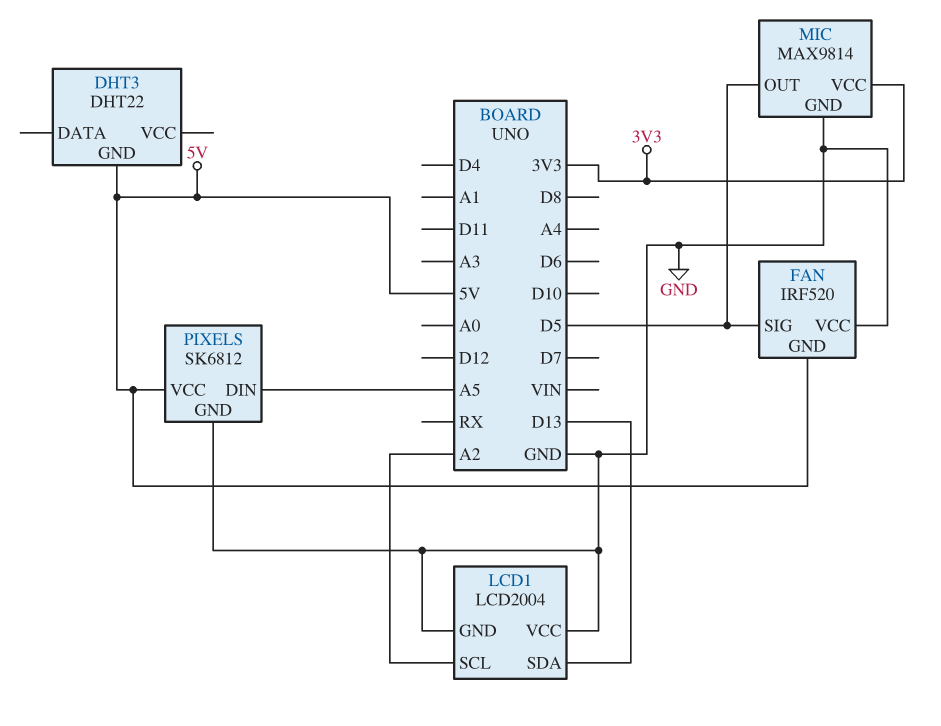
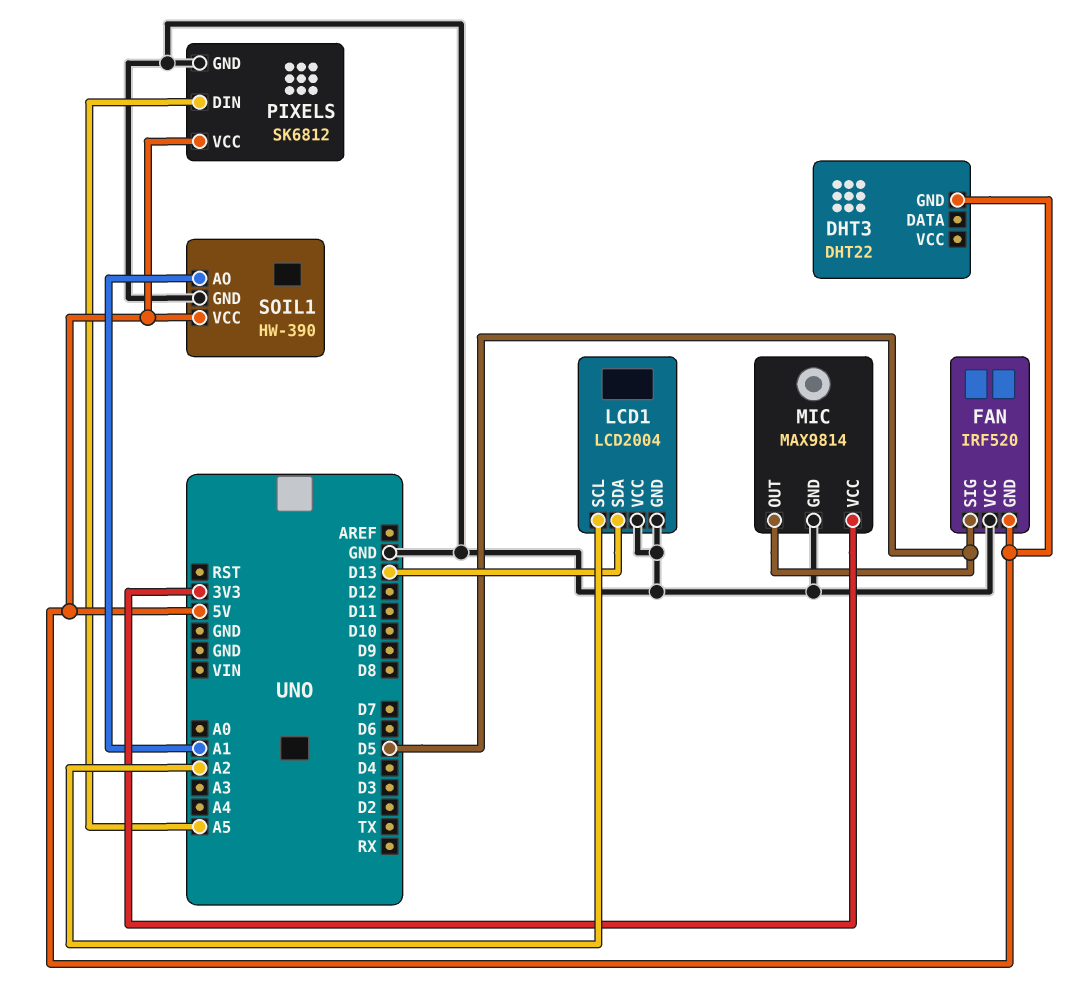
SOIL1: none -> HW-390
SOIL1 pin AO: none -> A1
SOIL1 pin GND: none -> GND
SOIL1 pin VCC: none -> 5V

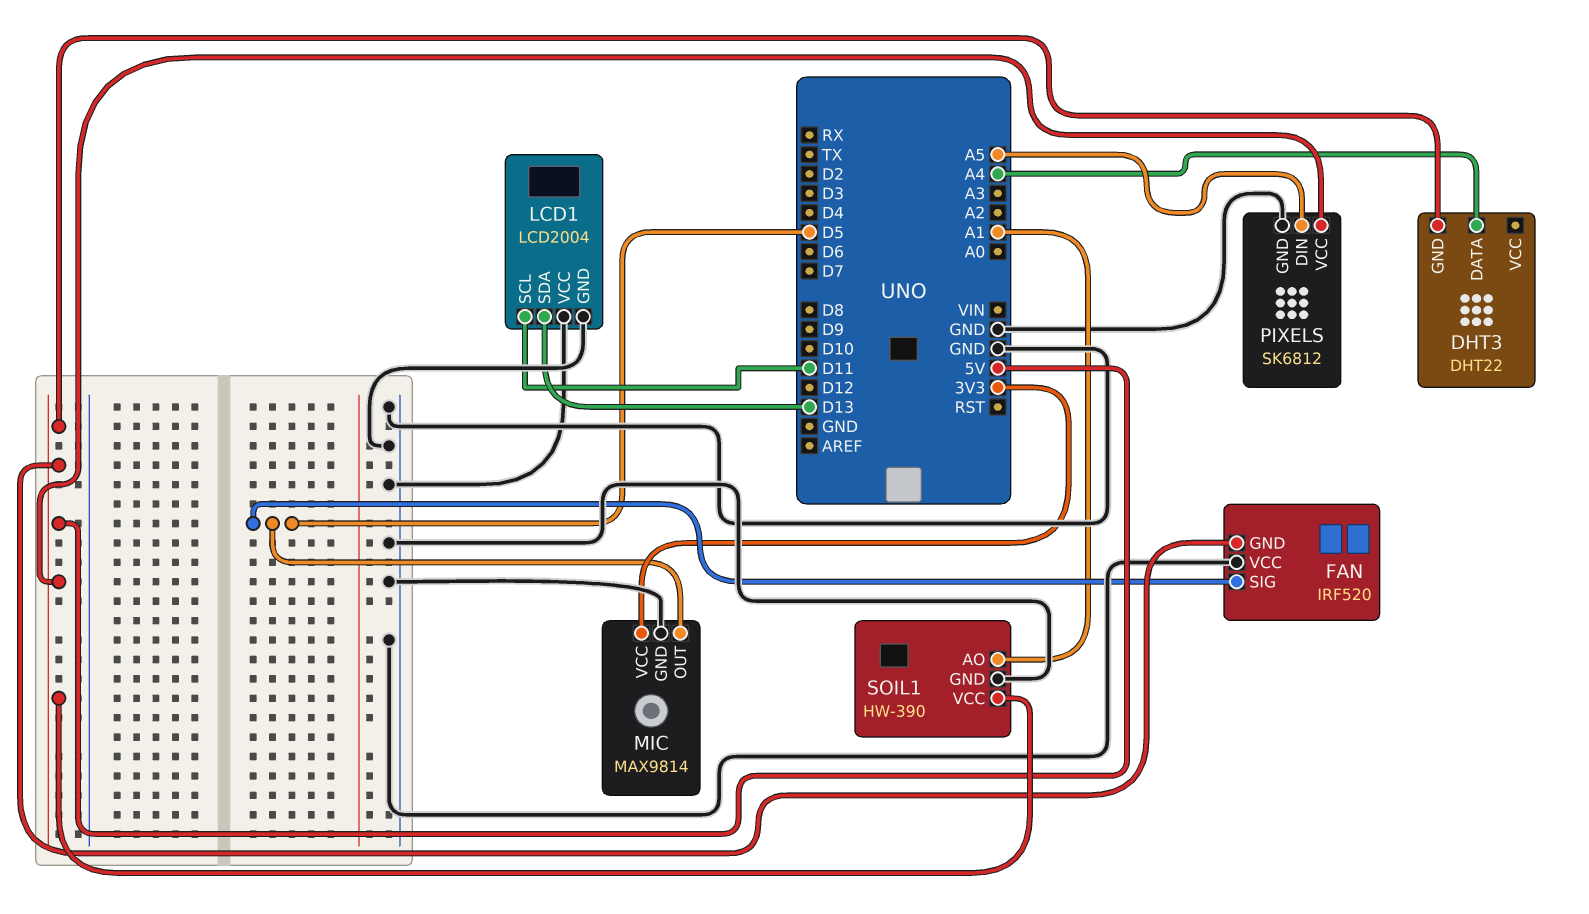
DHT3 pin DATA: none -> A4
LCD1 pin SCL: A2 -> D11

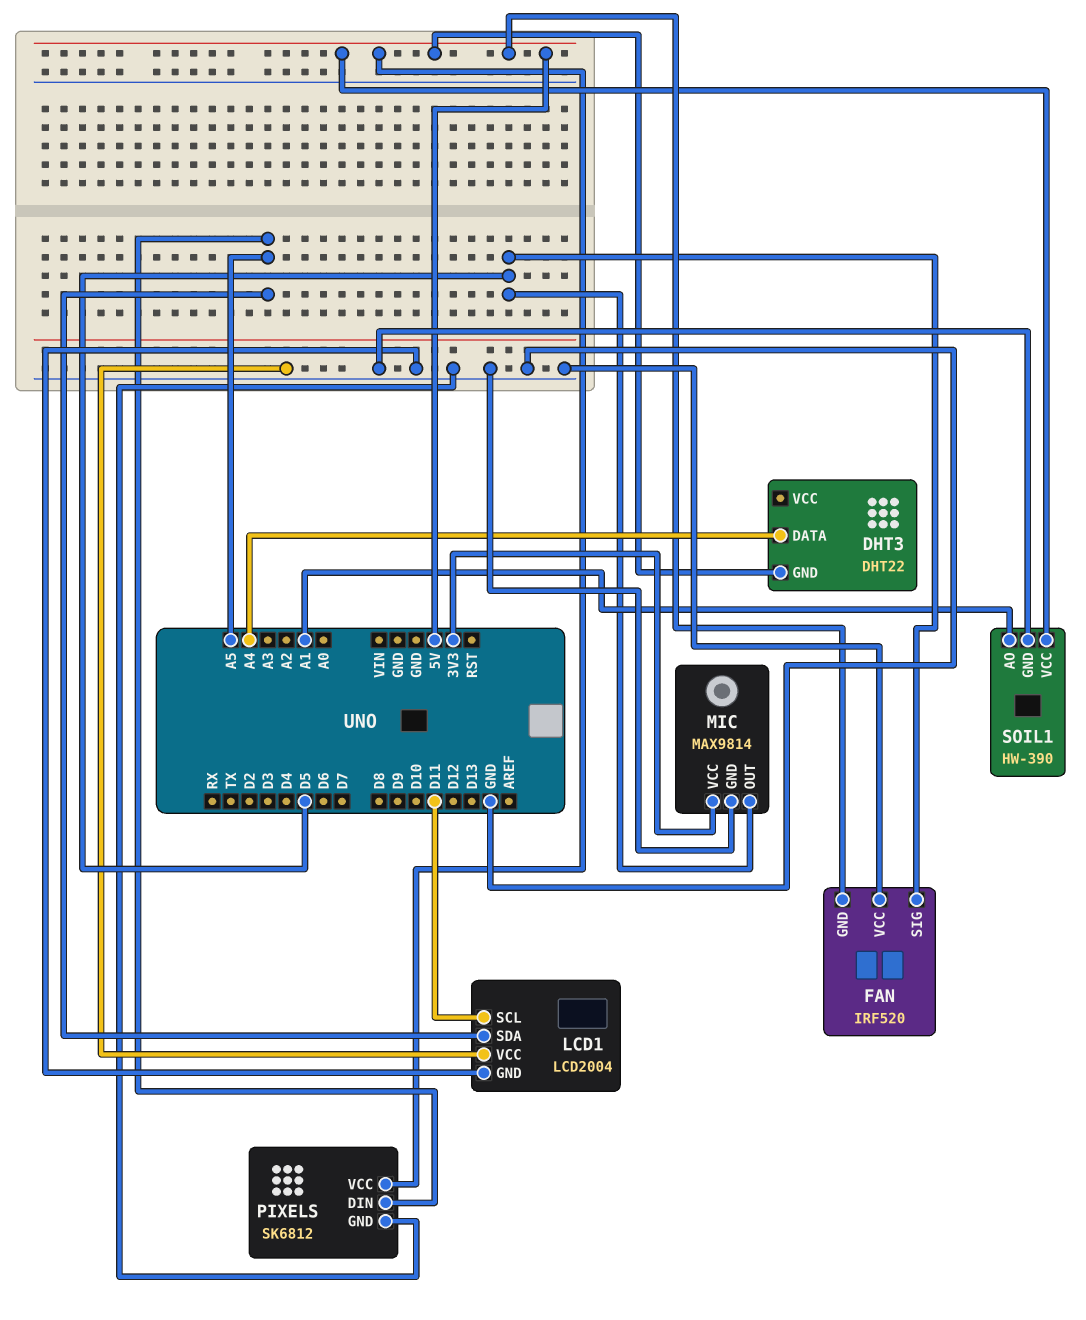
LCD1 pin SDA: D13 -> A5

